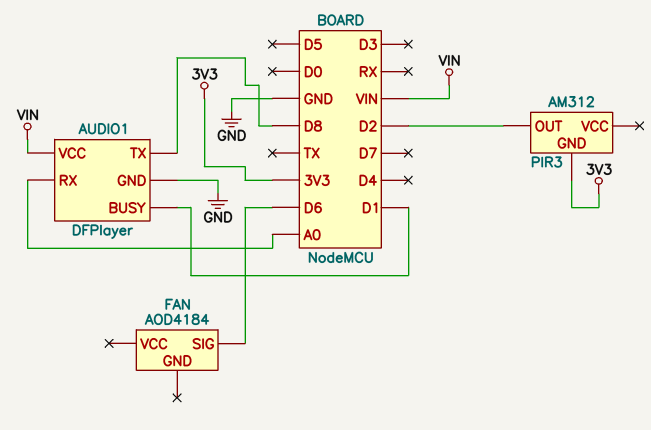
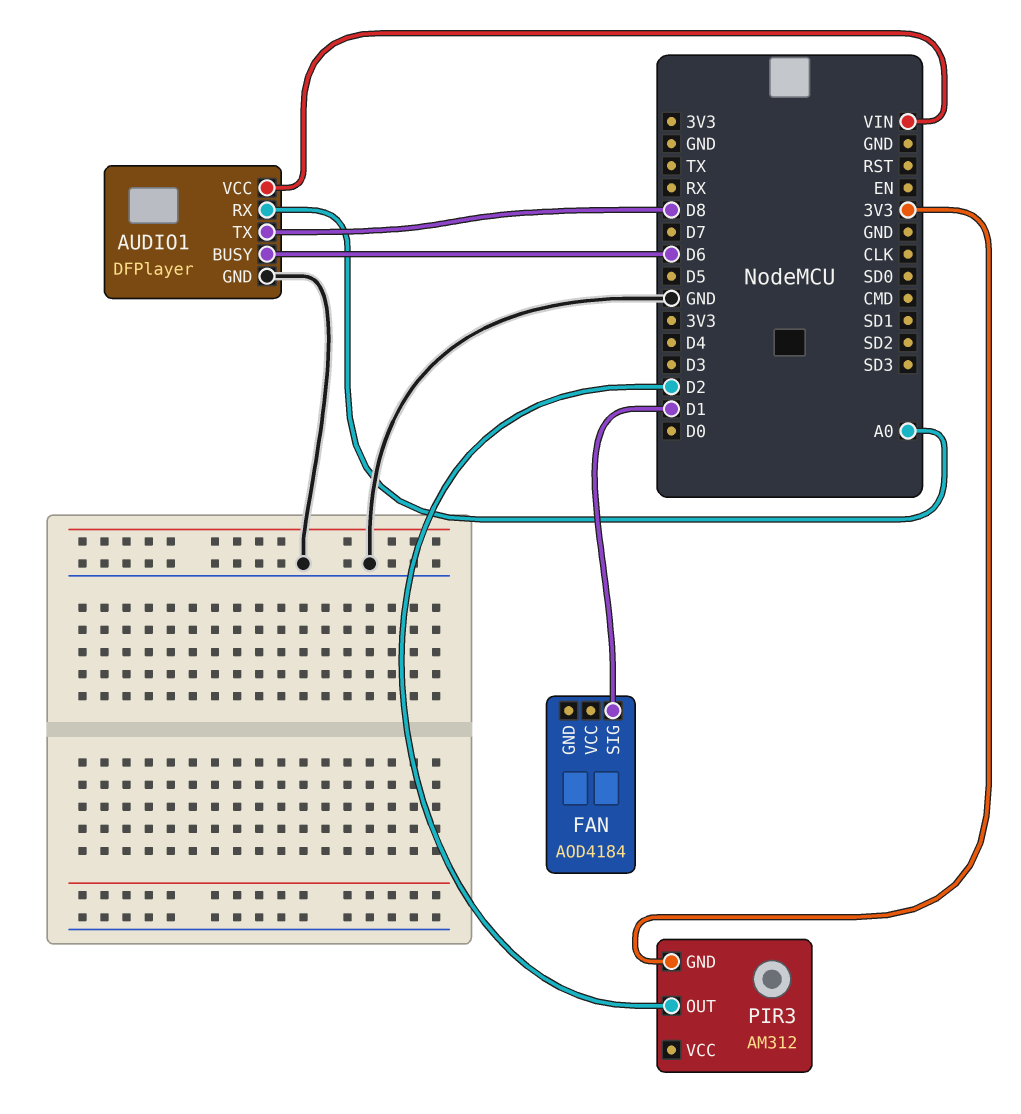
AUDIO1 pin BUSY: D1 -> D6
FAN pin SIG: D6 -> D1

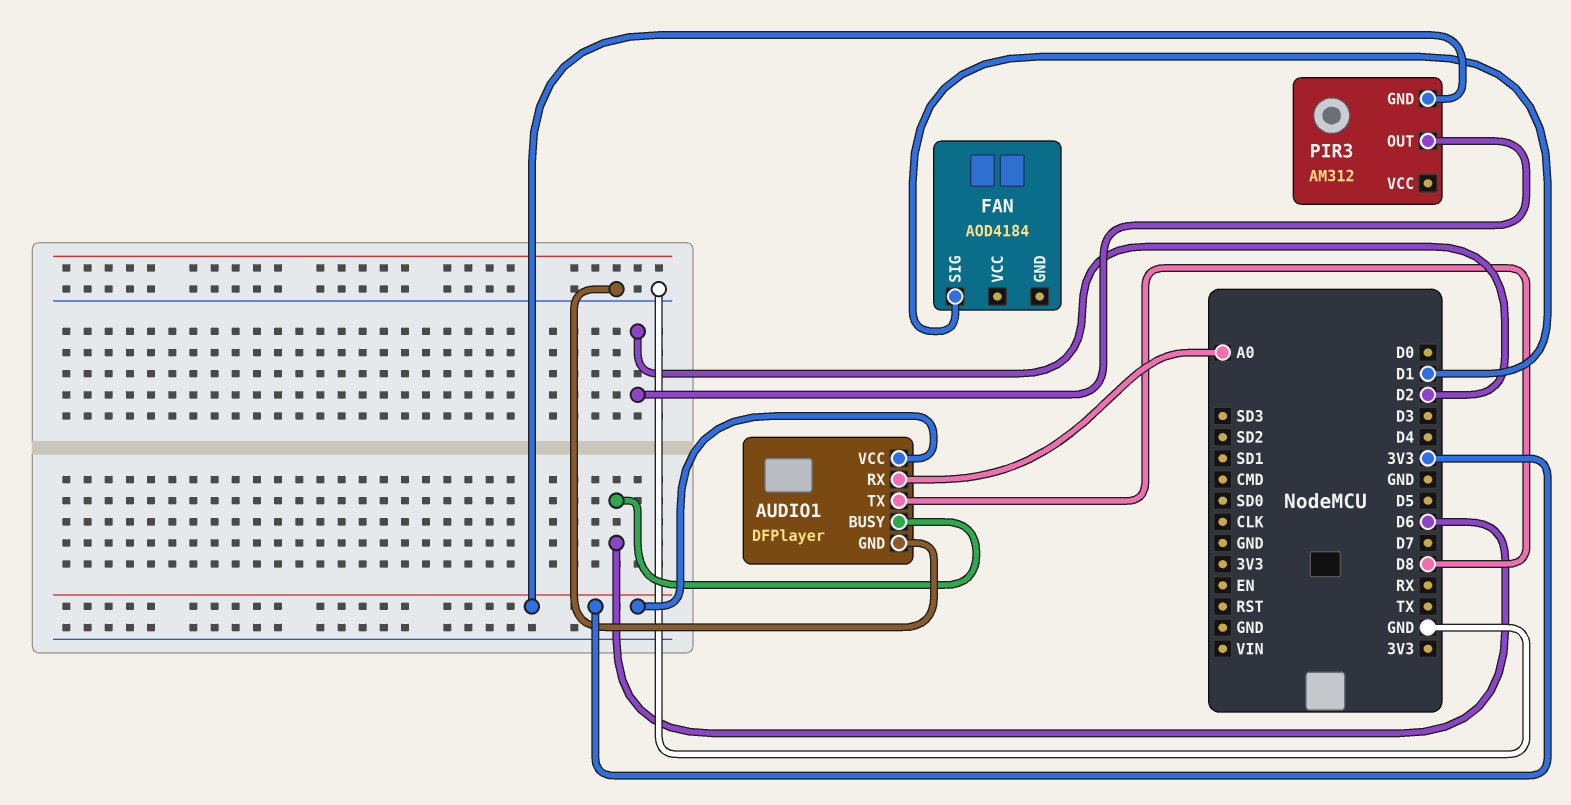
AUDIO1 pin VCC: VIN -> 3V3

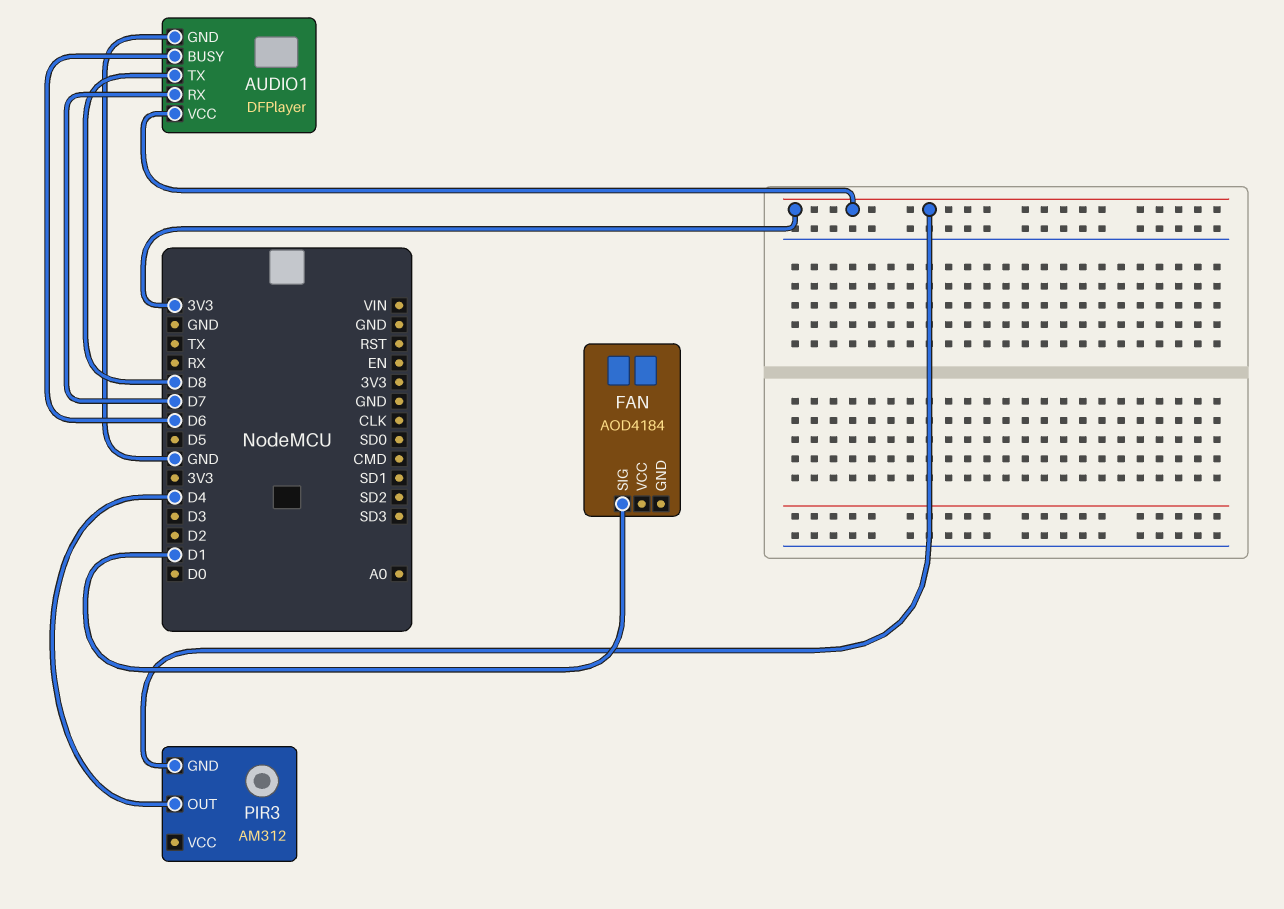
AUDIO1 pin RX: A0 -> D7
PIR3 pin OUT: D2 -> D4

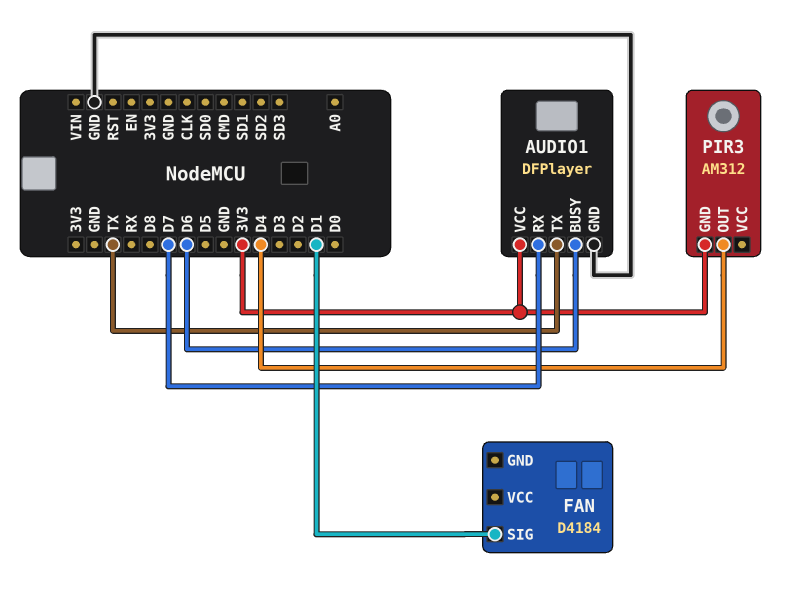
AUDIO1 pin TX: D8 -> TX
FAN: AOD4184 -> D4184

